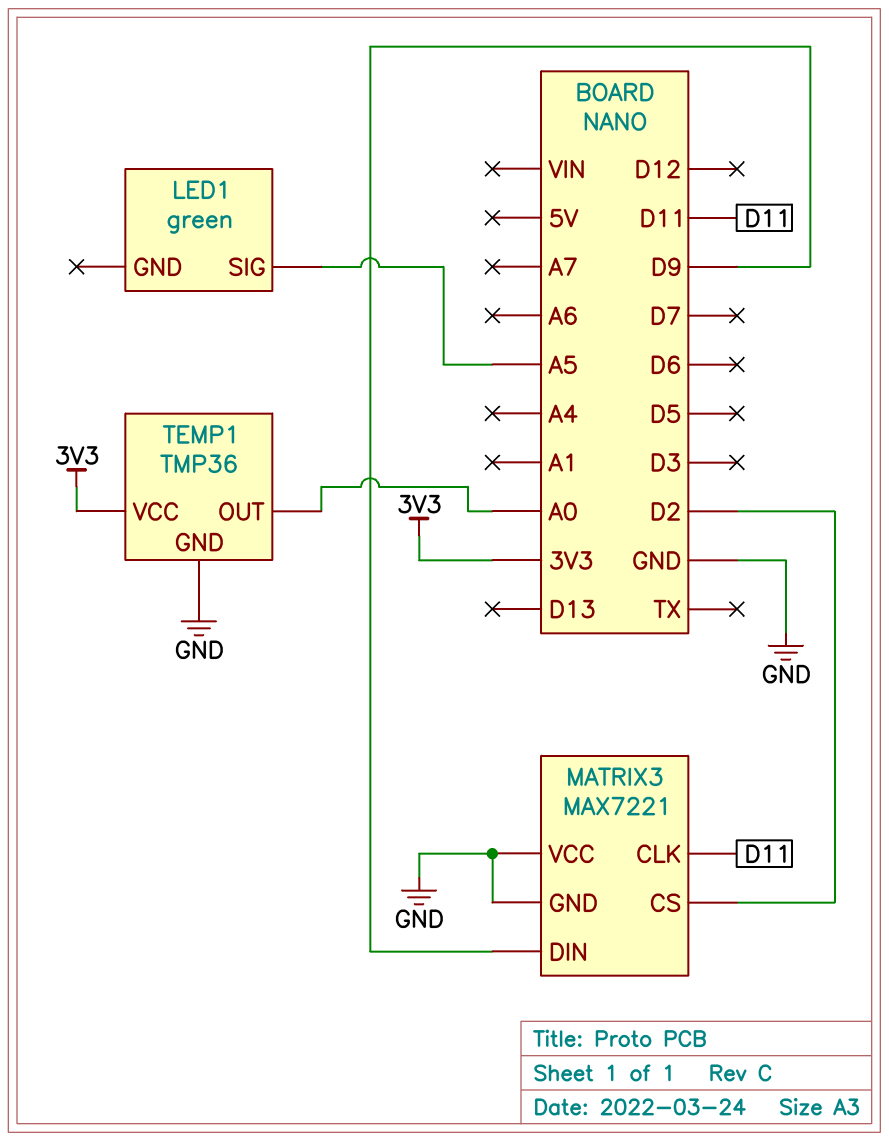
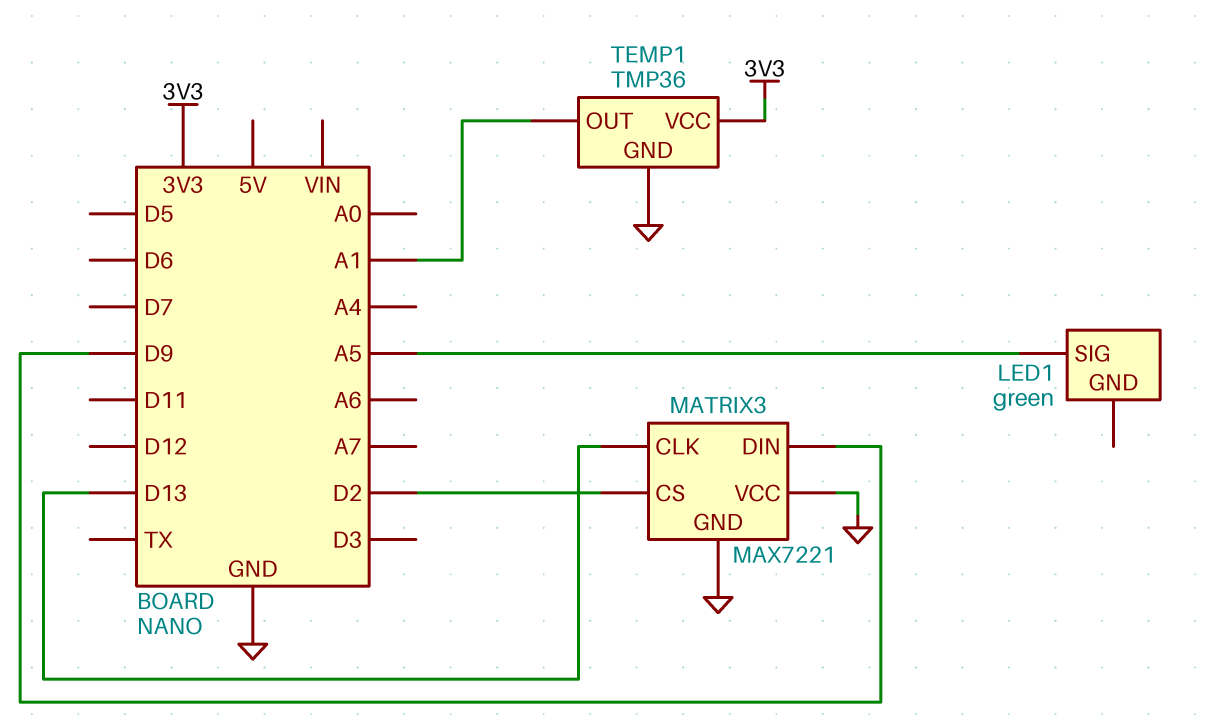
MATRIX3 pin CLK: D11 -> D13
TEMP1 pin OUT: A0 -> A1

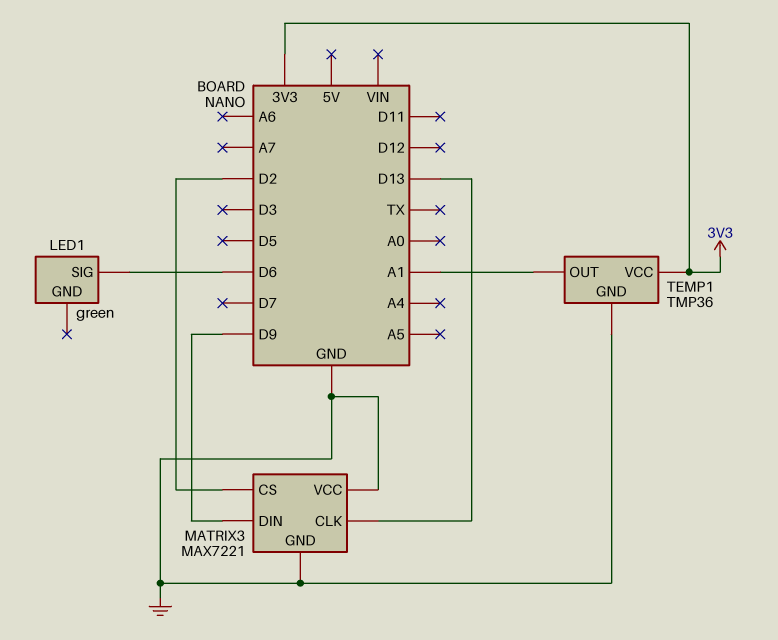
LED1 pin SIG: A5 -> D6

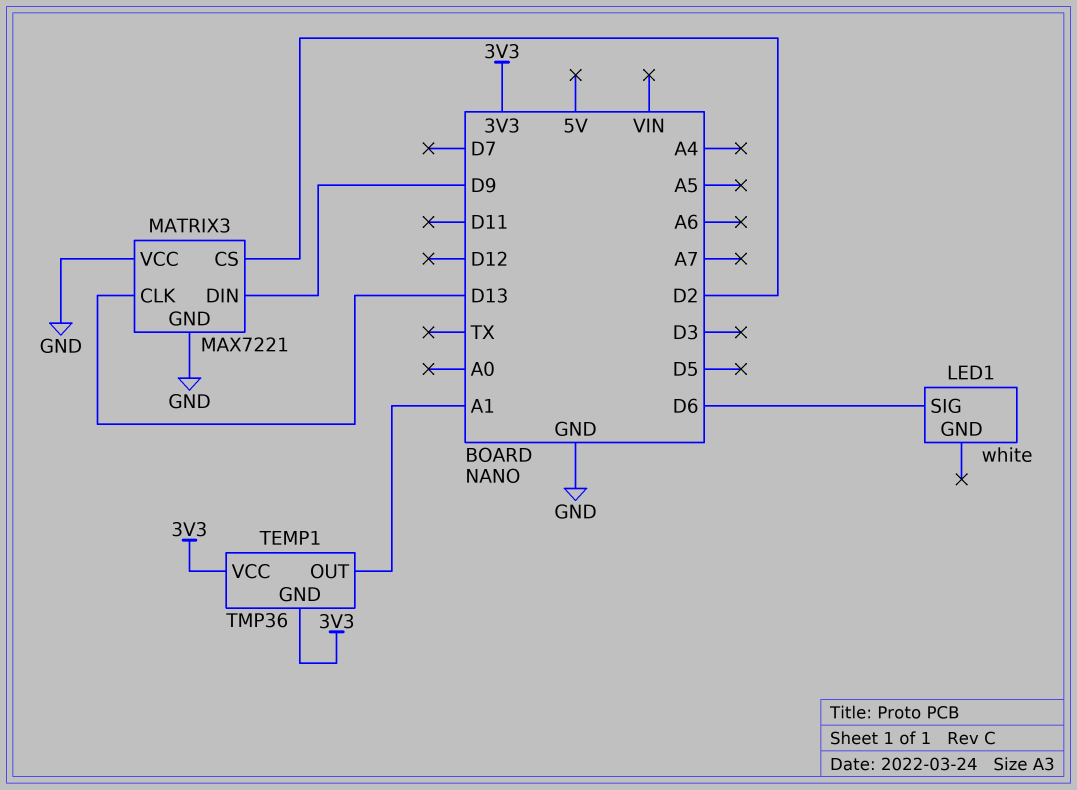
LED1: green -> white
TEMP1 pin GND: GND -> 3V3

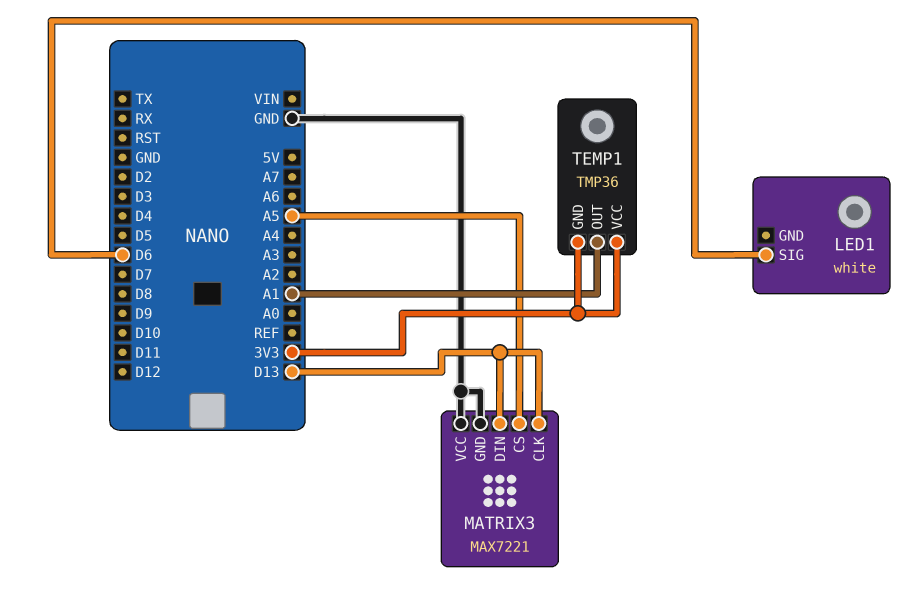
MATRIX3 pin CS: D2 -> A5
MATRIX3 pin DIN: D9 -> D13

